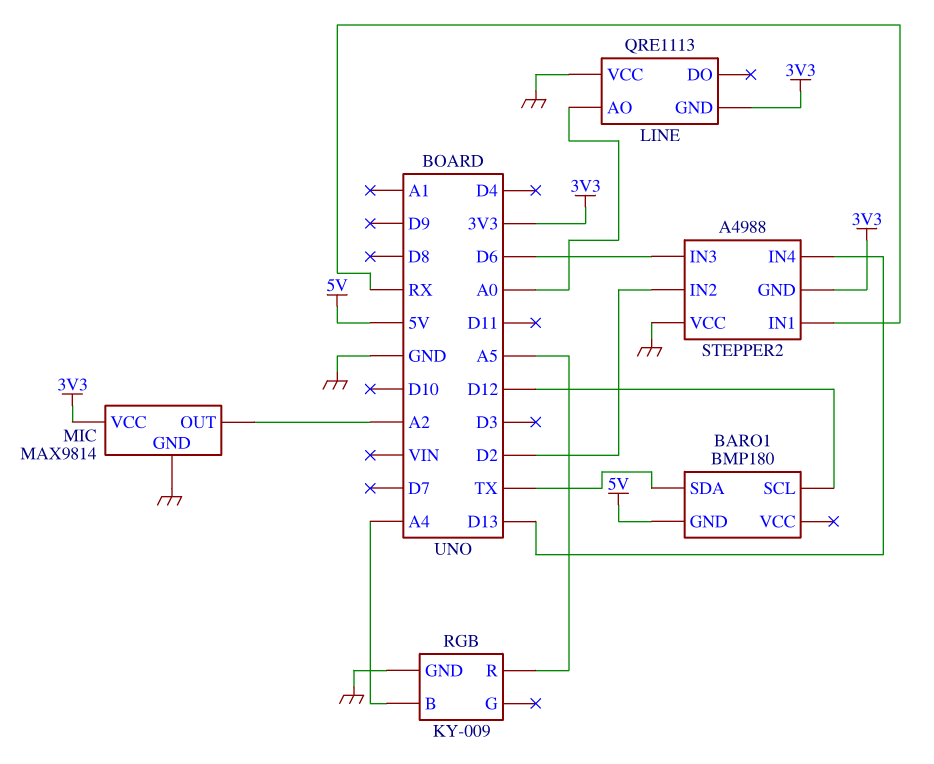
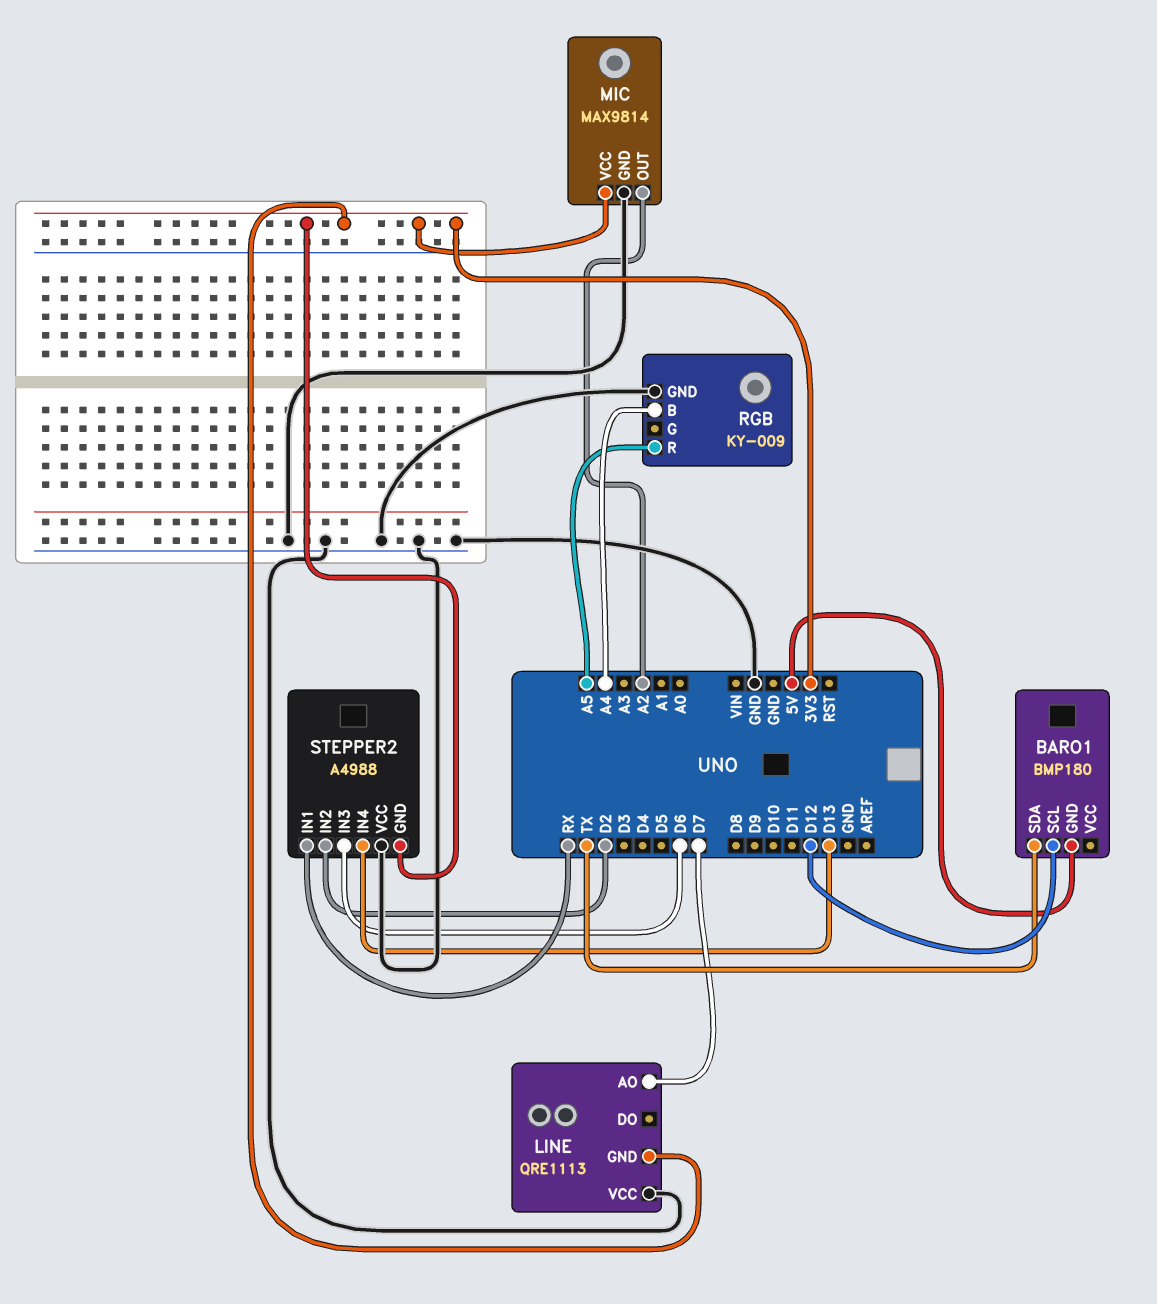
LINE pin AO: A0 -> D7

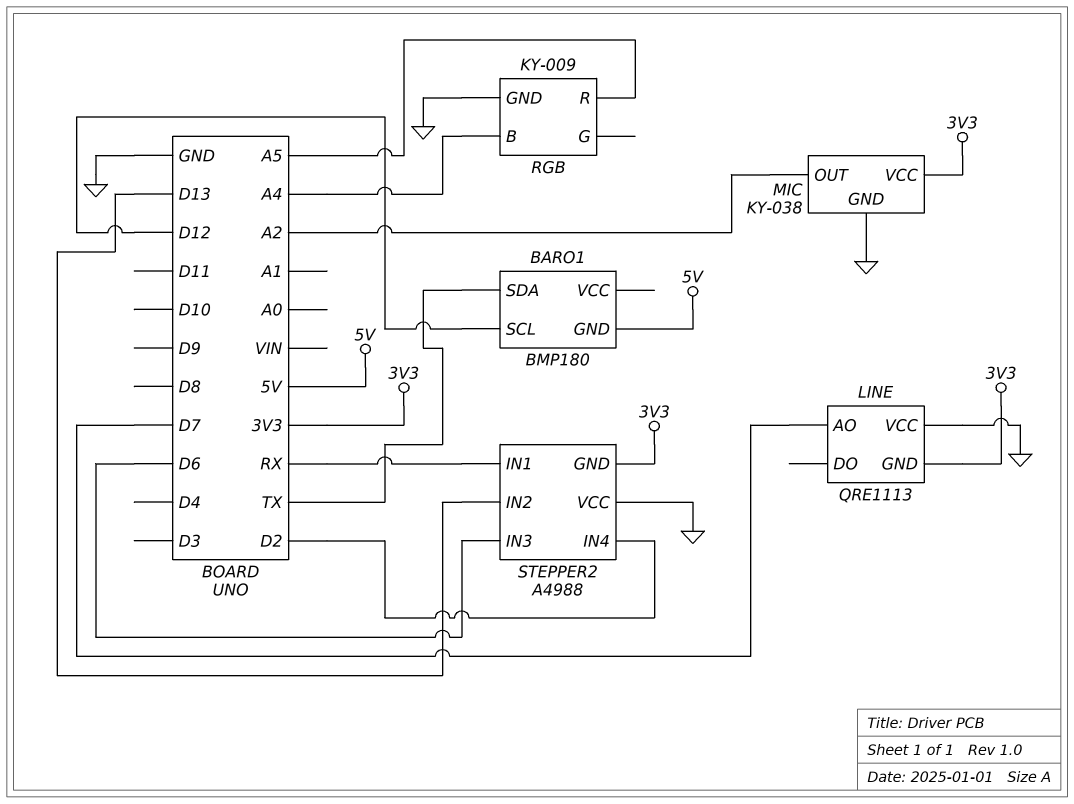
MIC: MAX9814 -> KY-038
STEPPER2 pin IN2: D2 -> D13
STEPPER2 pin IN4: D13 -> D2

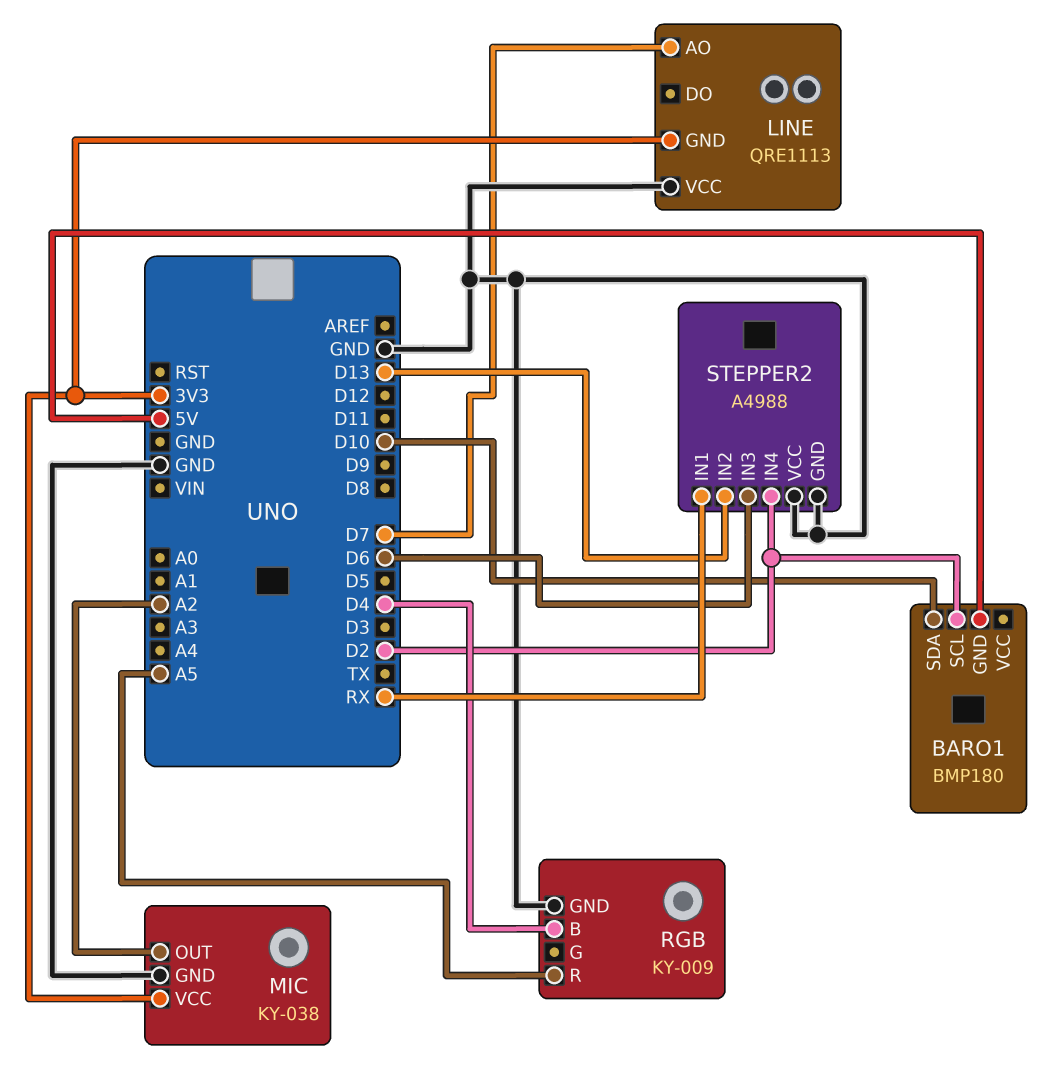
BARO1 pin SCL: D12 -> D2
BARO1 pin SDA: TX -> D10
RGB pin B: A4 -> D4
STEPPER2 pin GND: 3V3 -> GND

